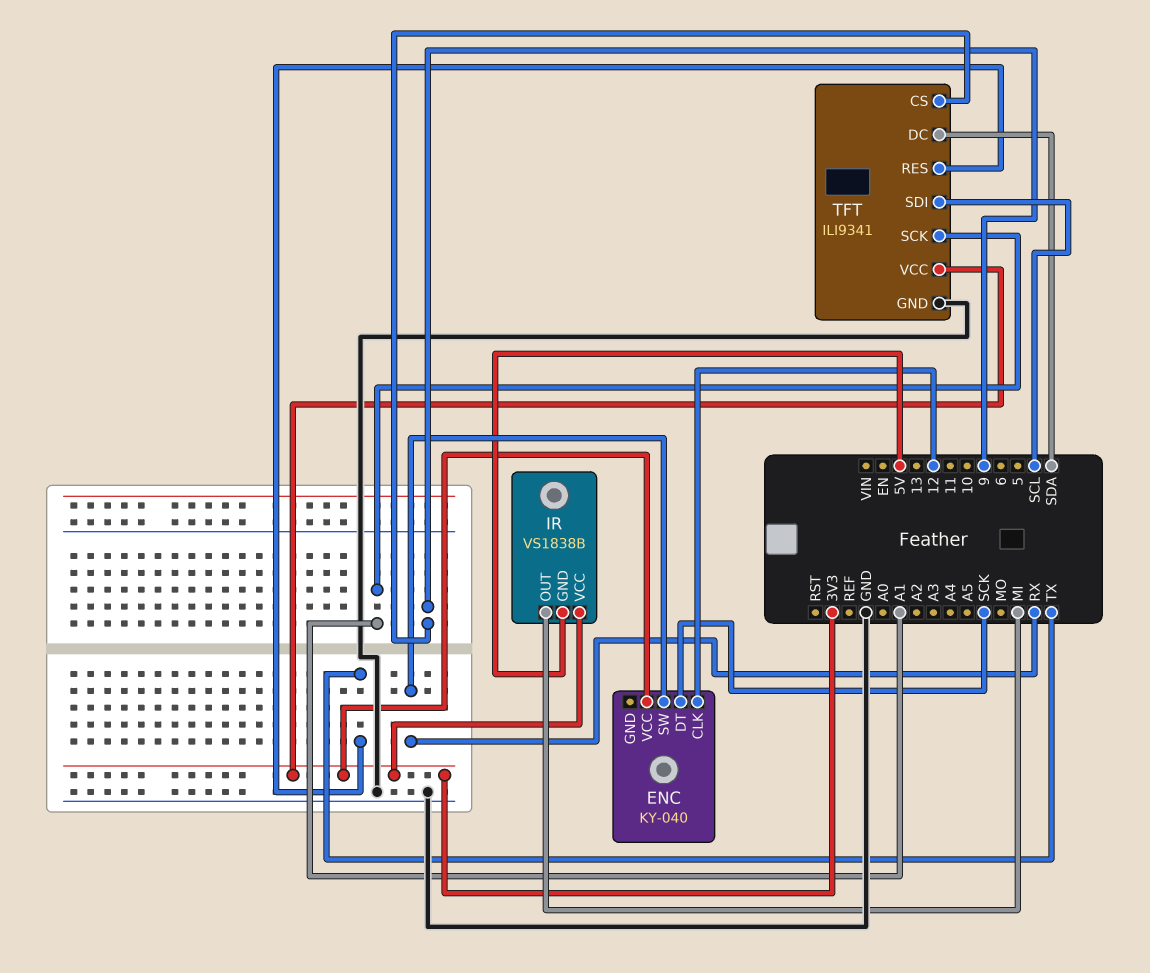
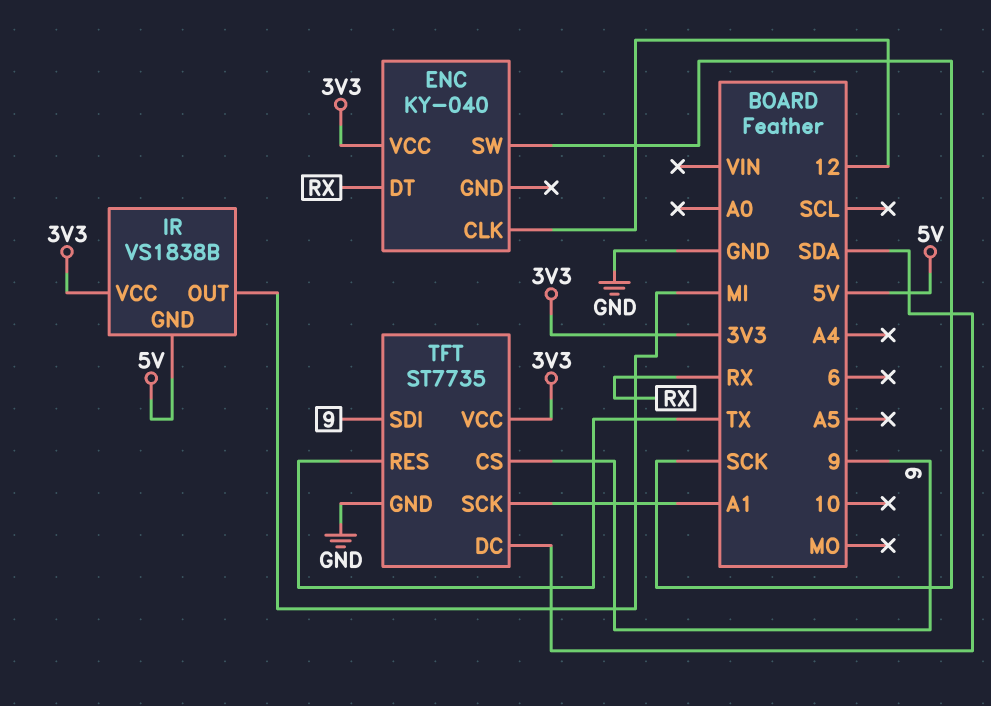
ENC pin DT: SCK -> RX
ENC pin SW: RX -> SCK
TFT: ILI9341 -> ST7735
TFT pin SDI: SCL -> 9

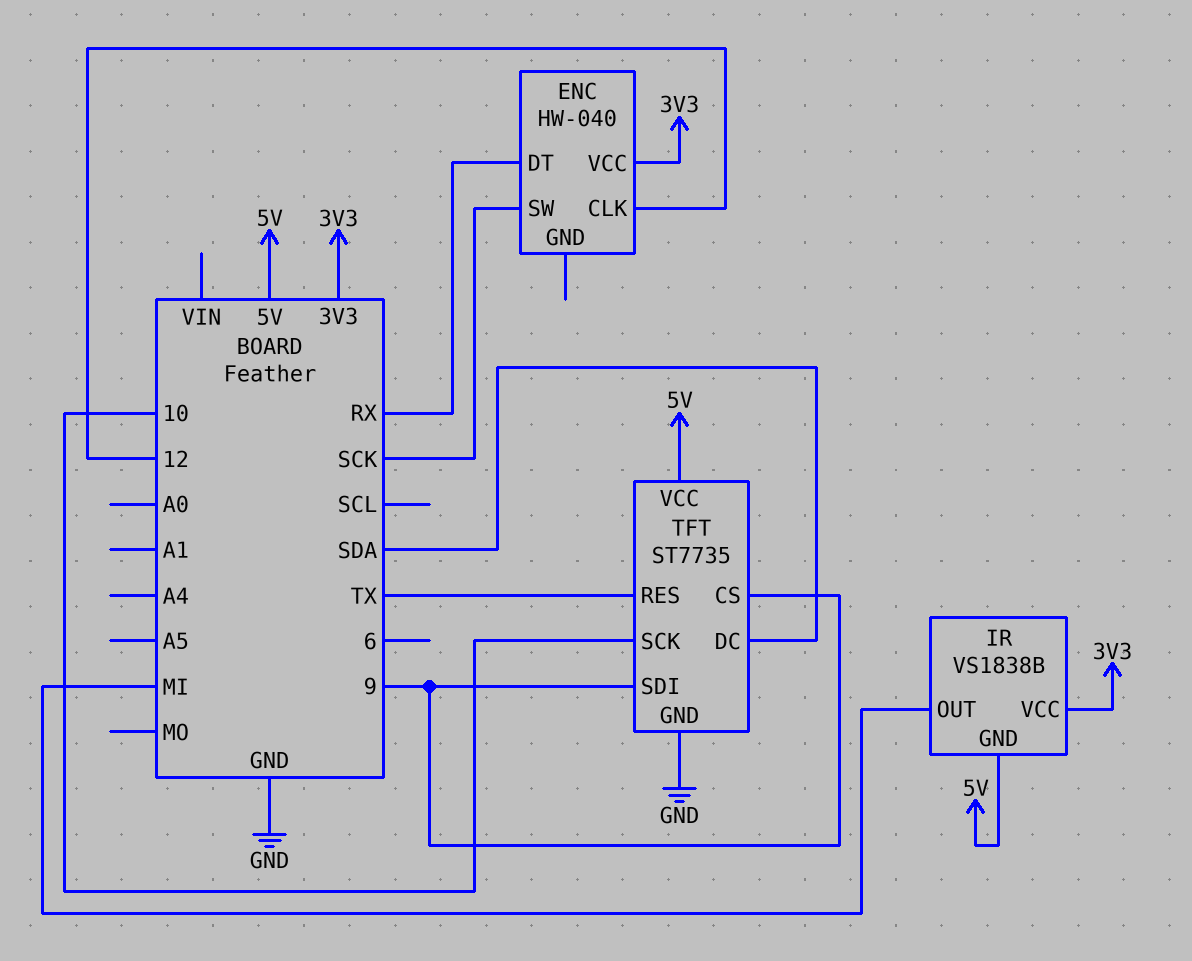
ENC: KY-040 -> HW-040
TFT pin SCK: A1 -> 10
TFT pin VCC: 3V3 -> 5V

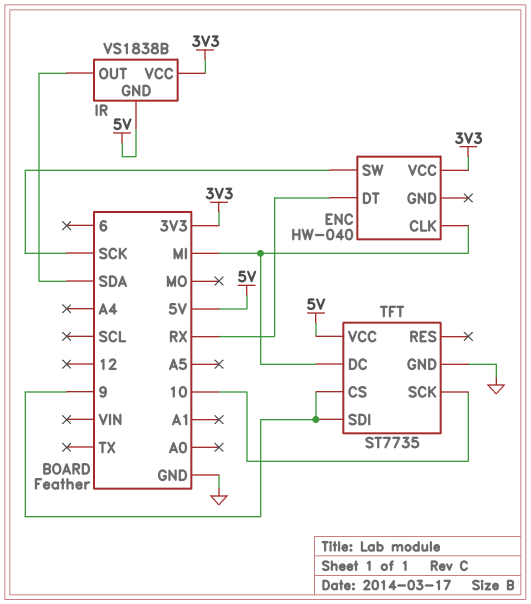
ENC pin CLK: 12 -> MI
IR pin OUT: MI -> SDA
TFT pin DC: SDA -> MI
TFT pin RES: TX -> none

